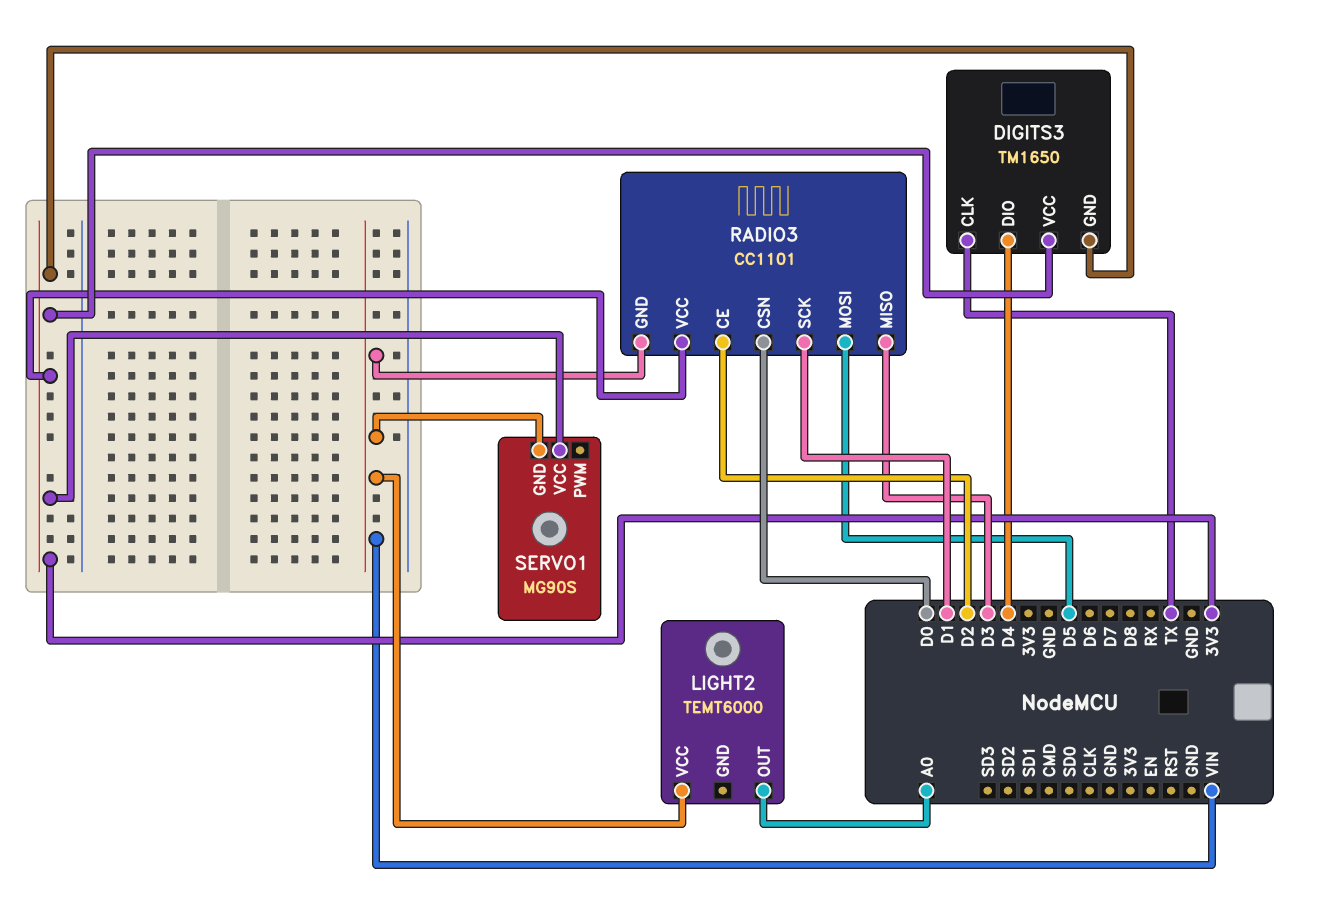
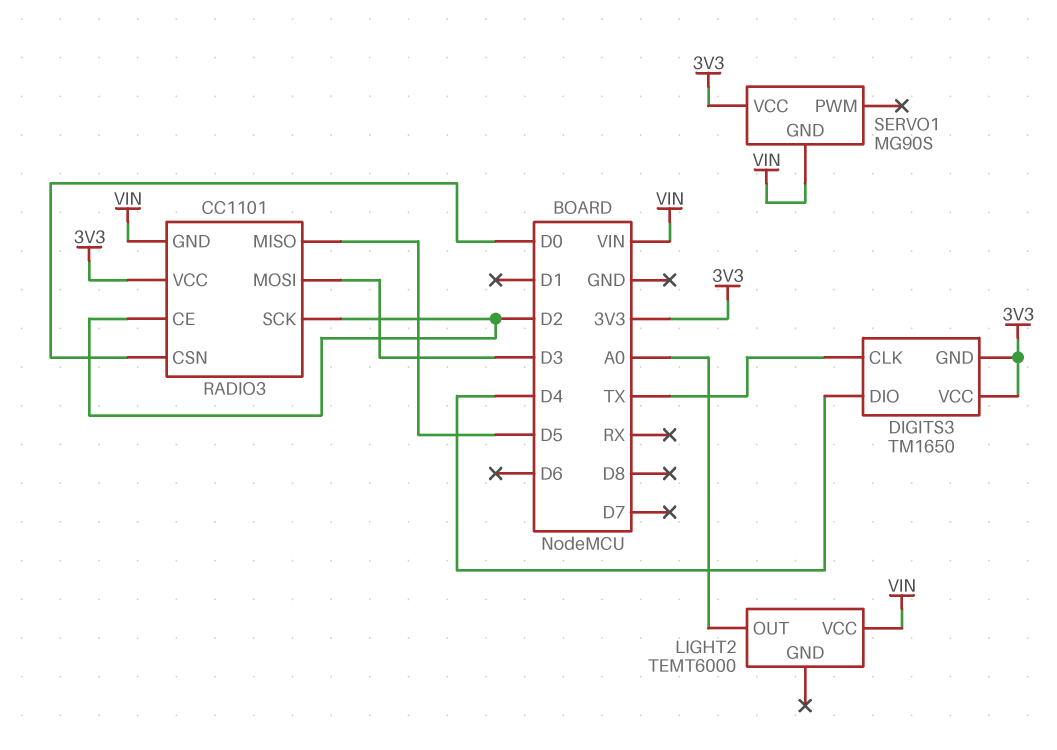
RADIO3 pin MISO: D3 -> D5
RADIO3 pin MOSI: D5 -> D3
RADIO3 pin SCK: D1 -> D2

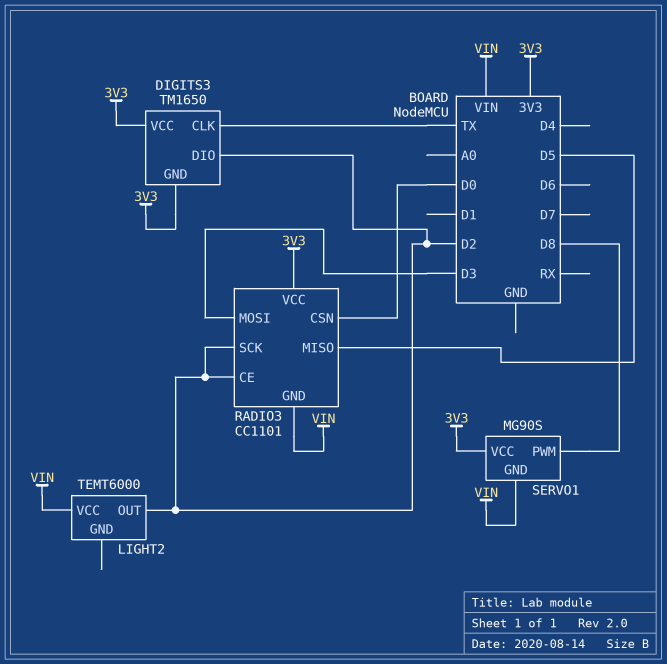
DIGITS3 pin DIO: D4 -> D2
LIGHT2 pin OUT: A0 -> D2
SERVO1 pin PWM: none -> D8

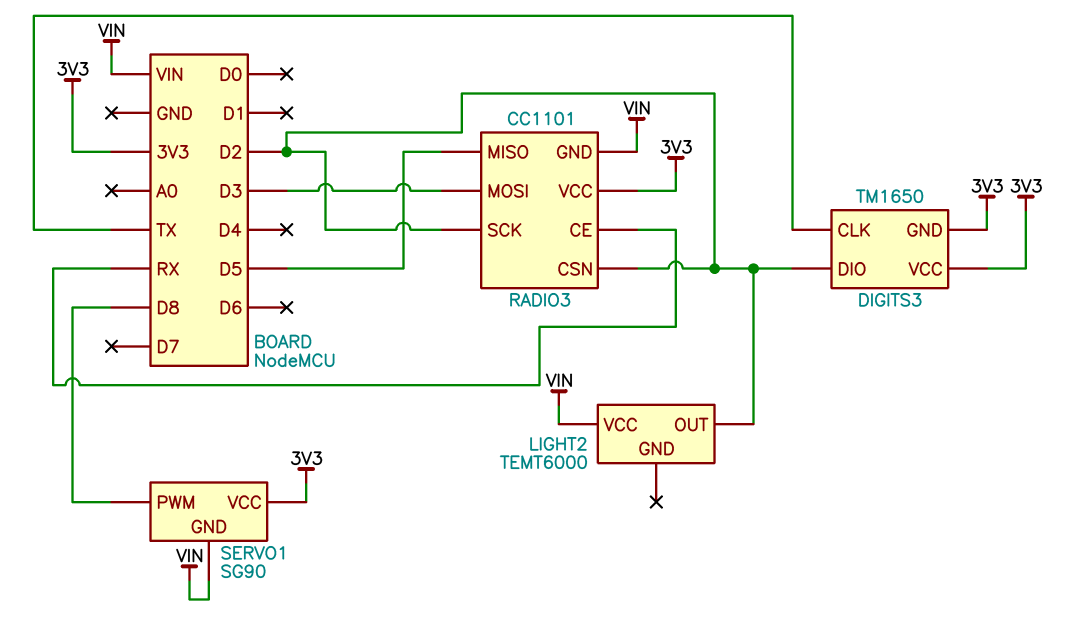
RADIO3 pin CE: D2 -> RX
RADIO3 pin CSN: D0 -> D2
SERVO1: MG90S -> SG90

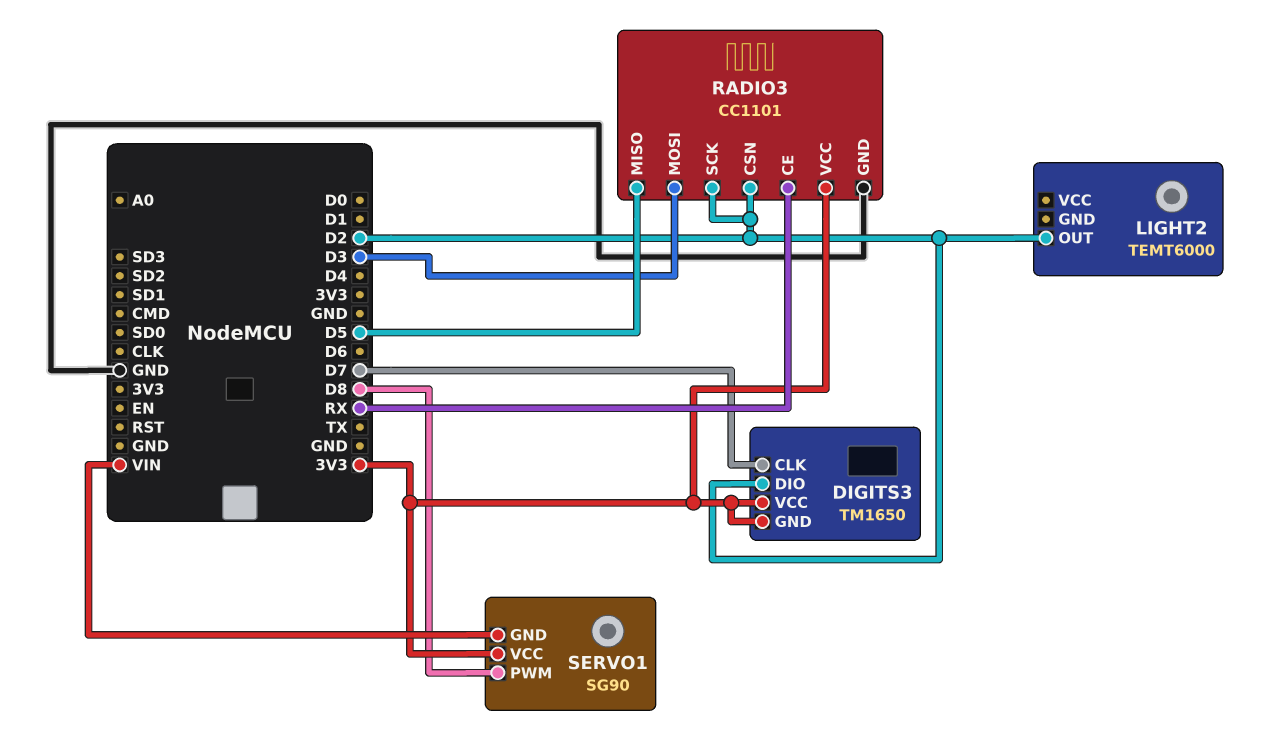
DIGITS3 pin CLK: TX -> D7
LIGHT2 pin VCC: VIN -> none
RADIO3 pin GND: VIN -> GND

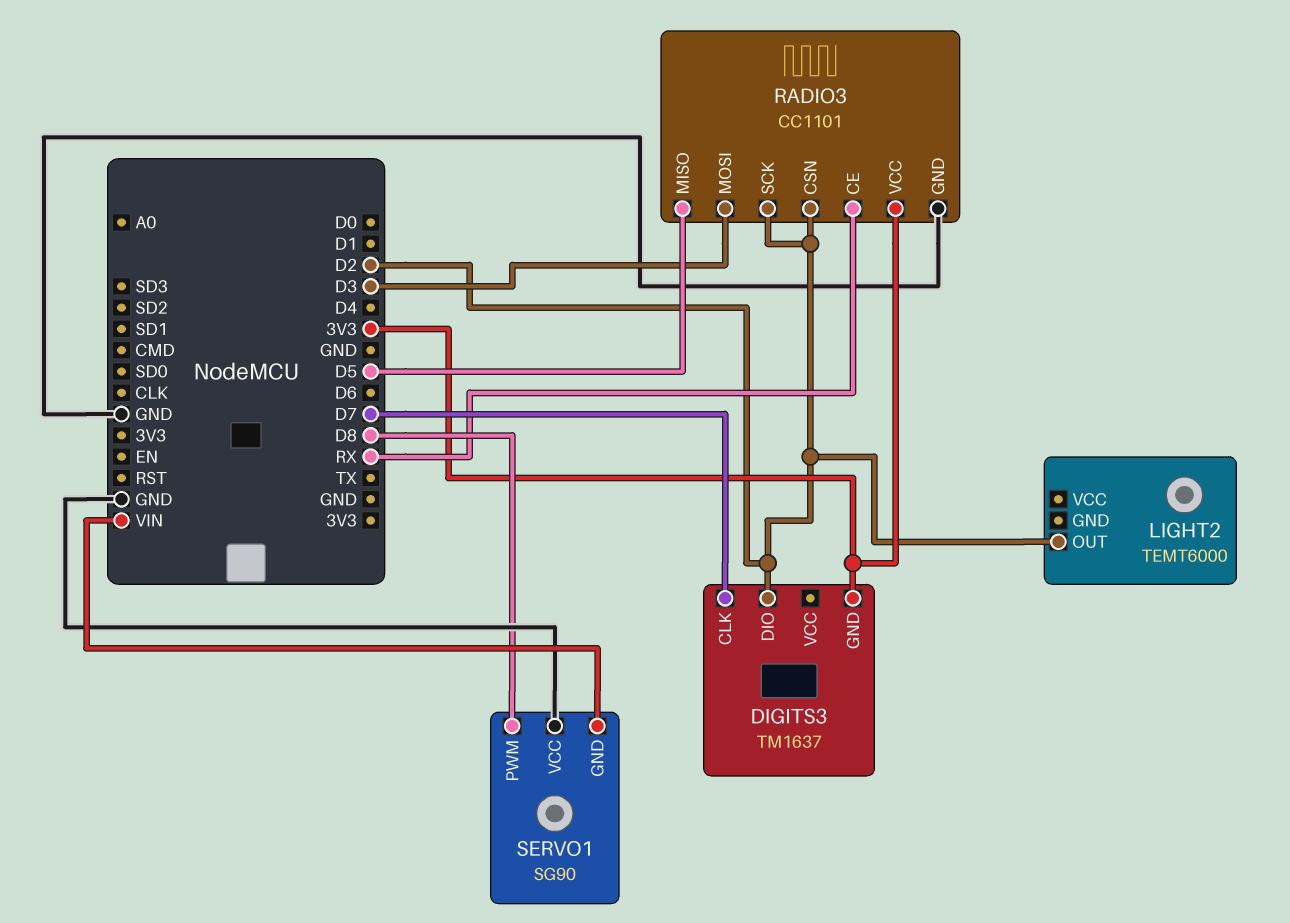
DIGITS3: TM1650 -> TM1637
DIGITS3 pin VCC: 3V3 -> none
SERVO1 pin VCC: 3V3 -> GND

